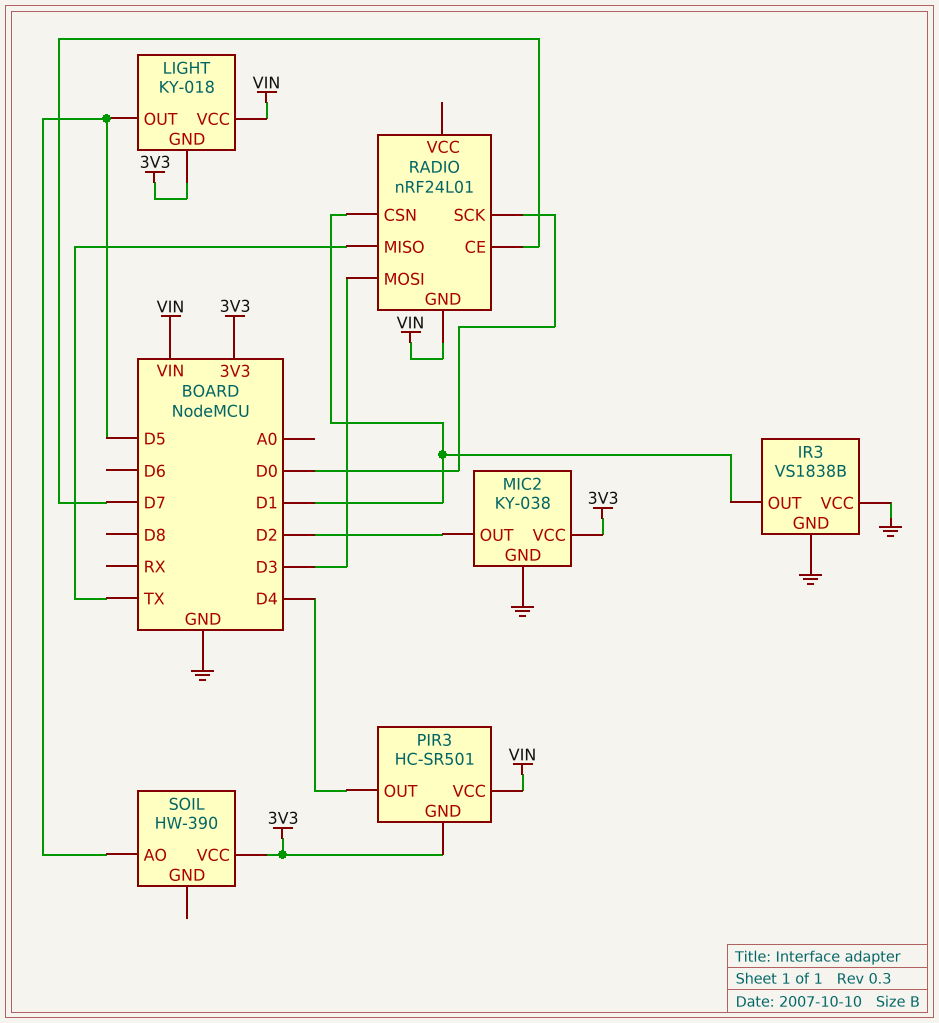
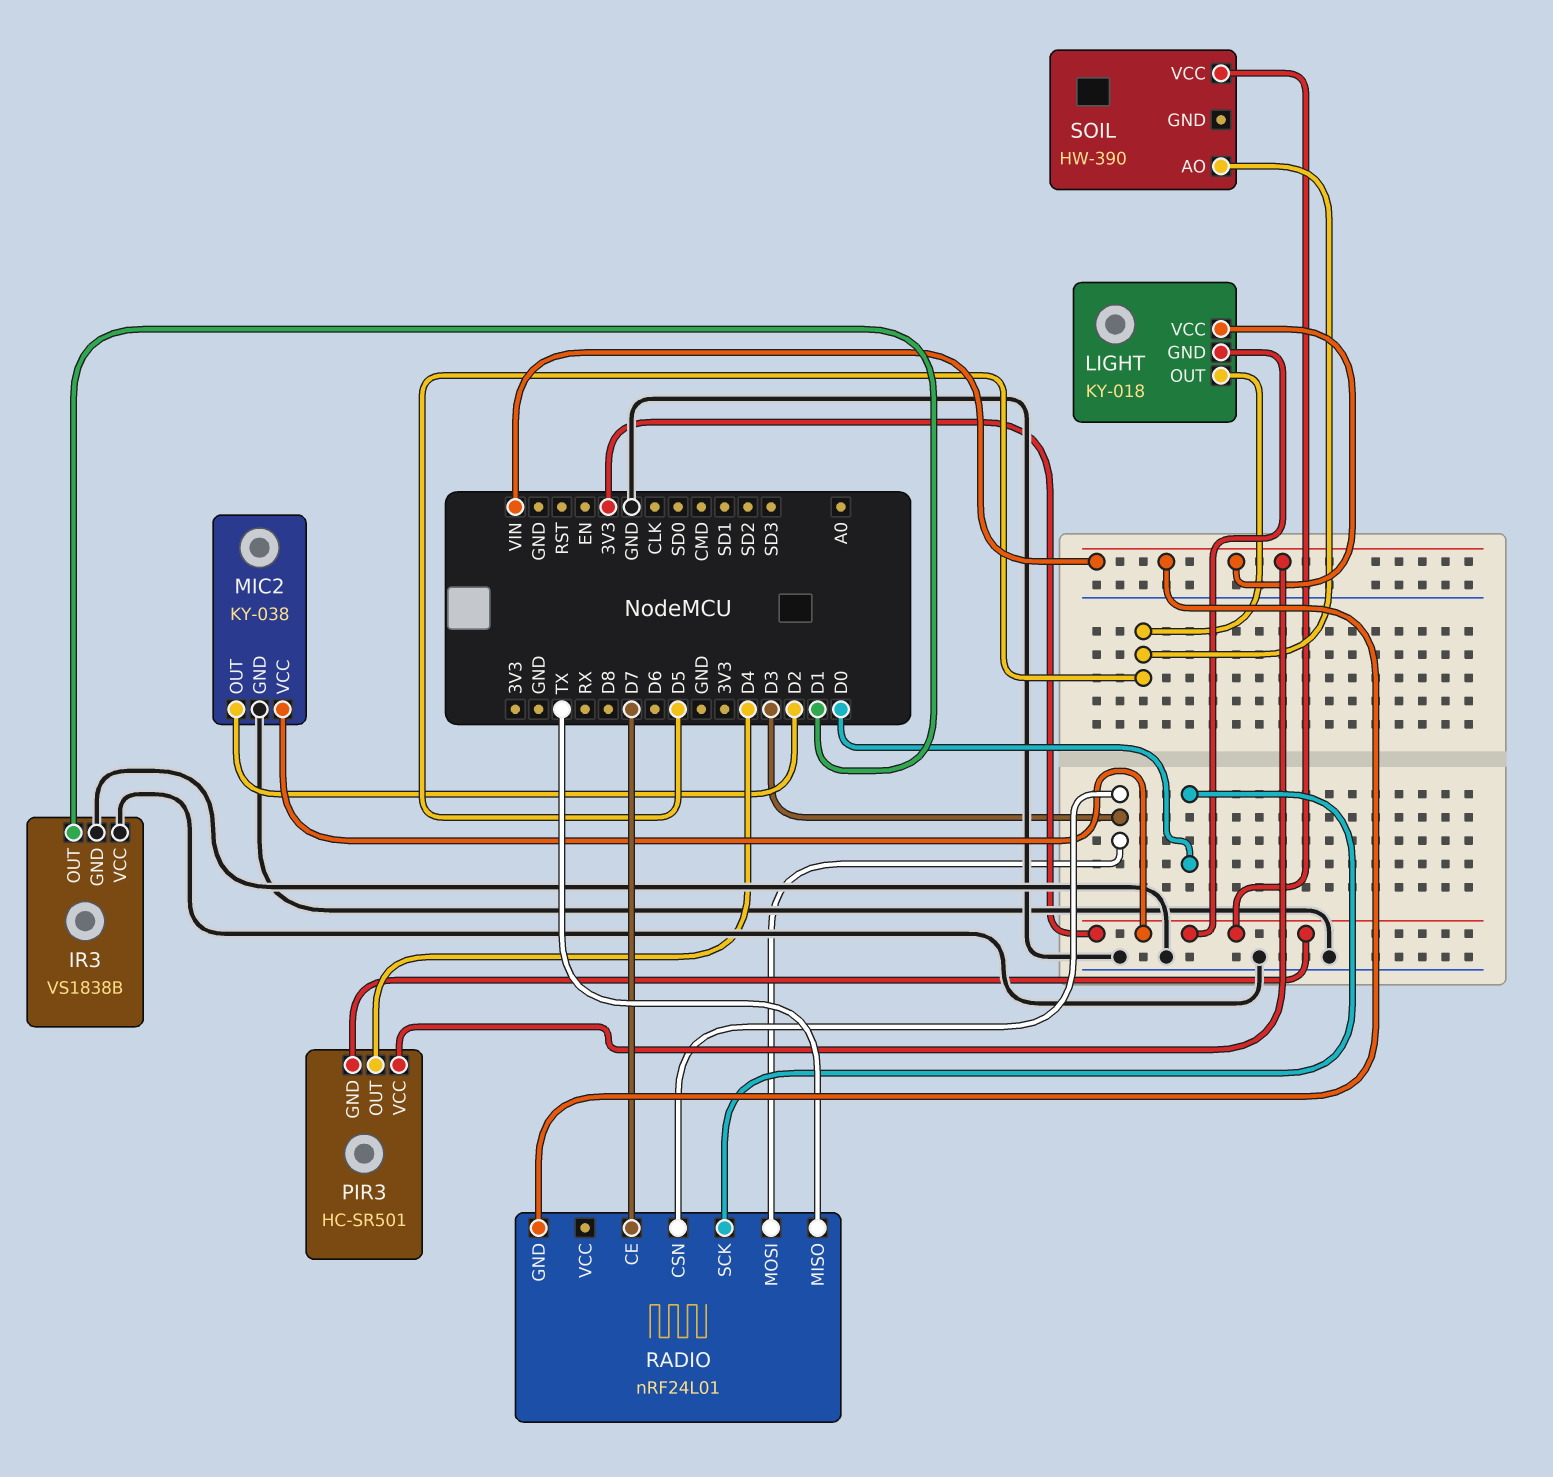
RADIO pin CSN: D1 -> D3

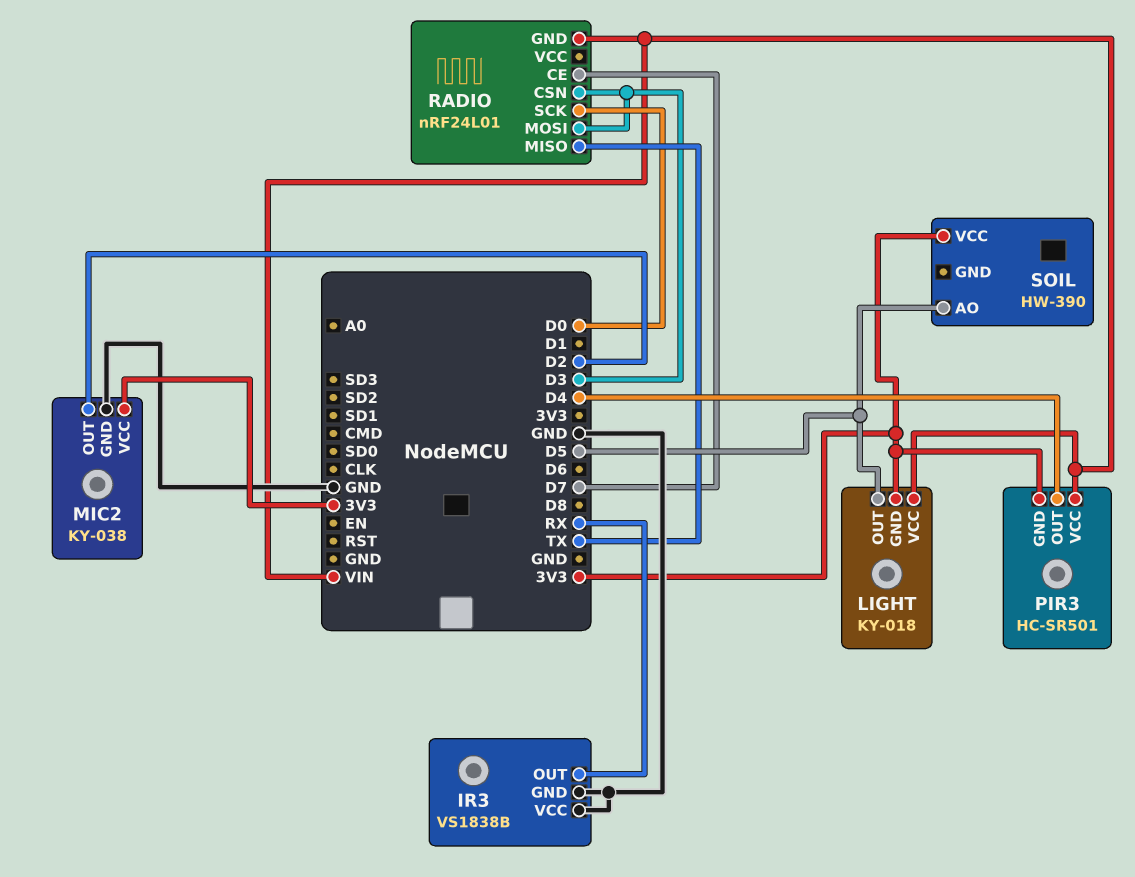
IR3 pin OUT: D1 -> RX

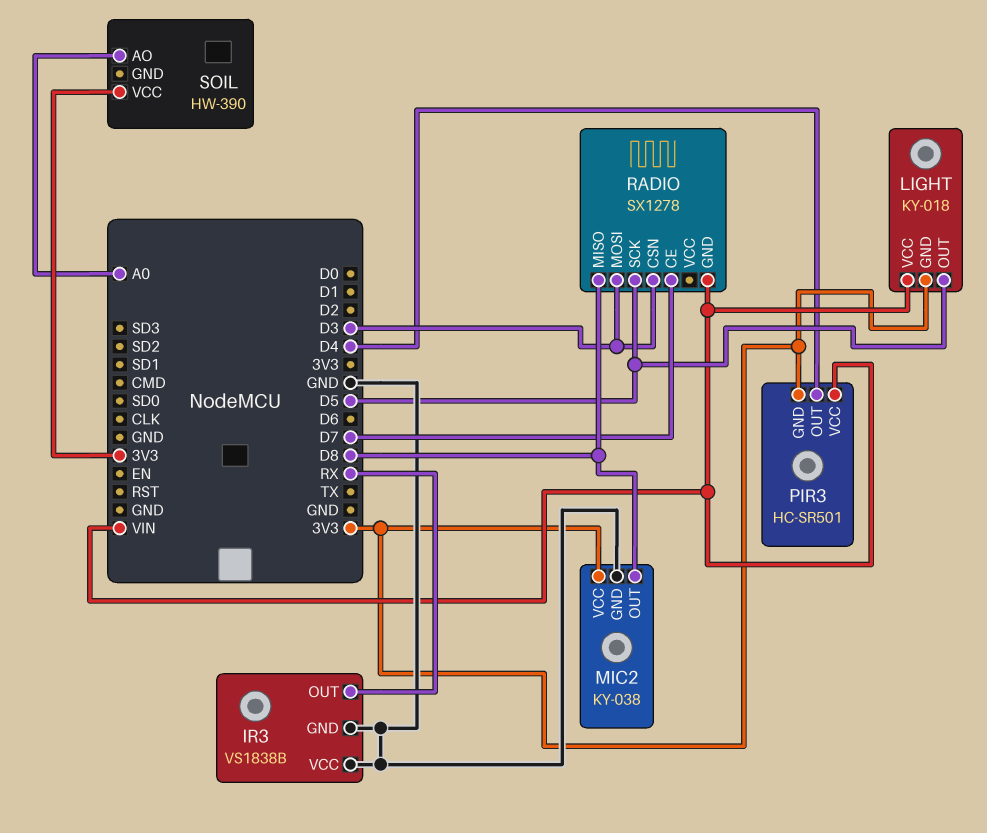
MIC2 pin OUT: D2 -> D8
RADIO: nRF24L01 -> SX1278
RADIO pin MISO: TX -> D8
RADIO pin SCK: D0 -> D5
SOIL pin AO: D5 -> A0

